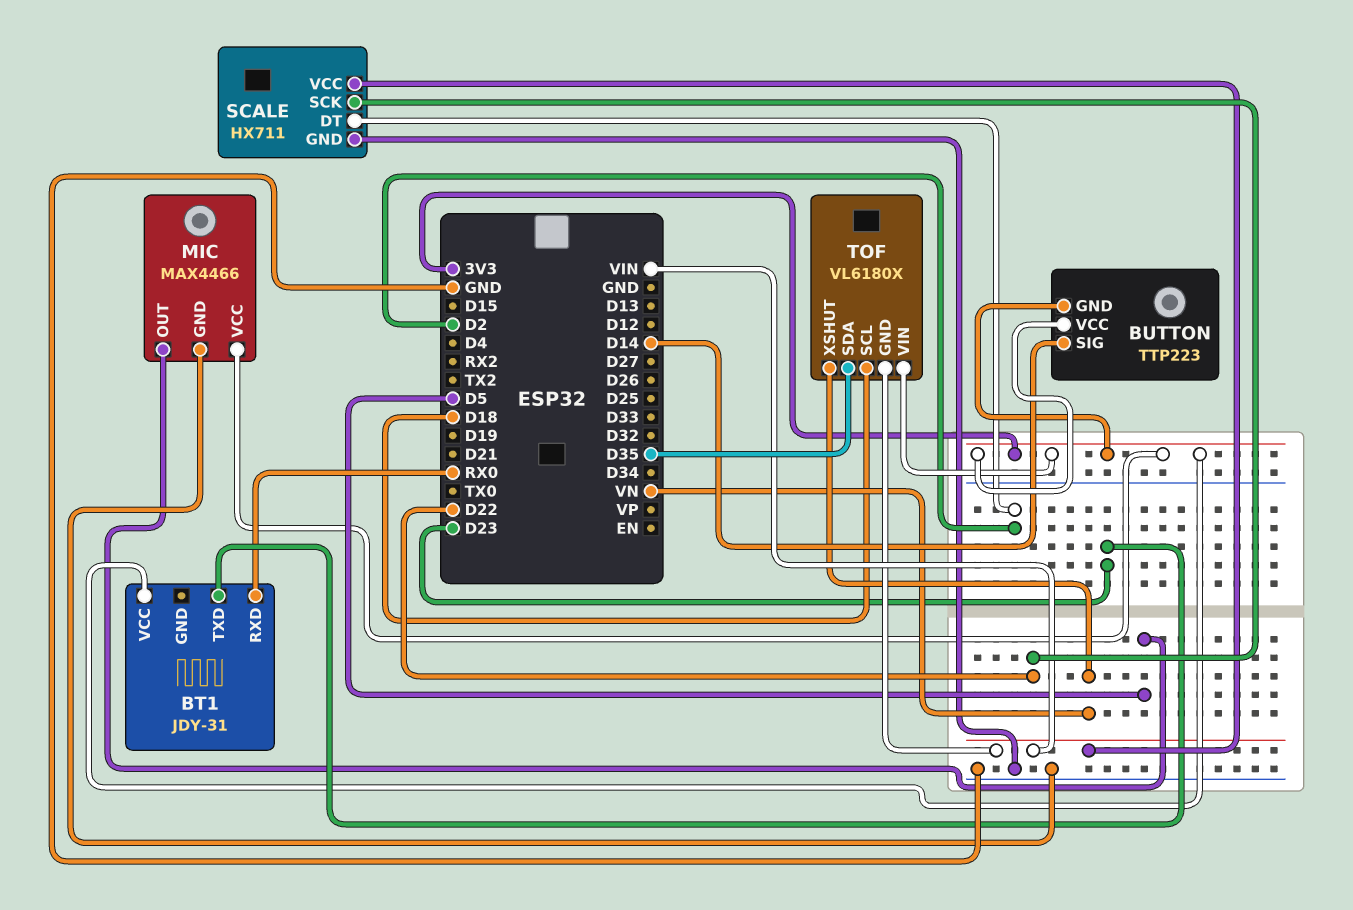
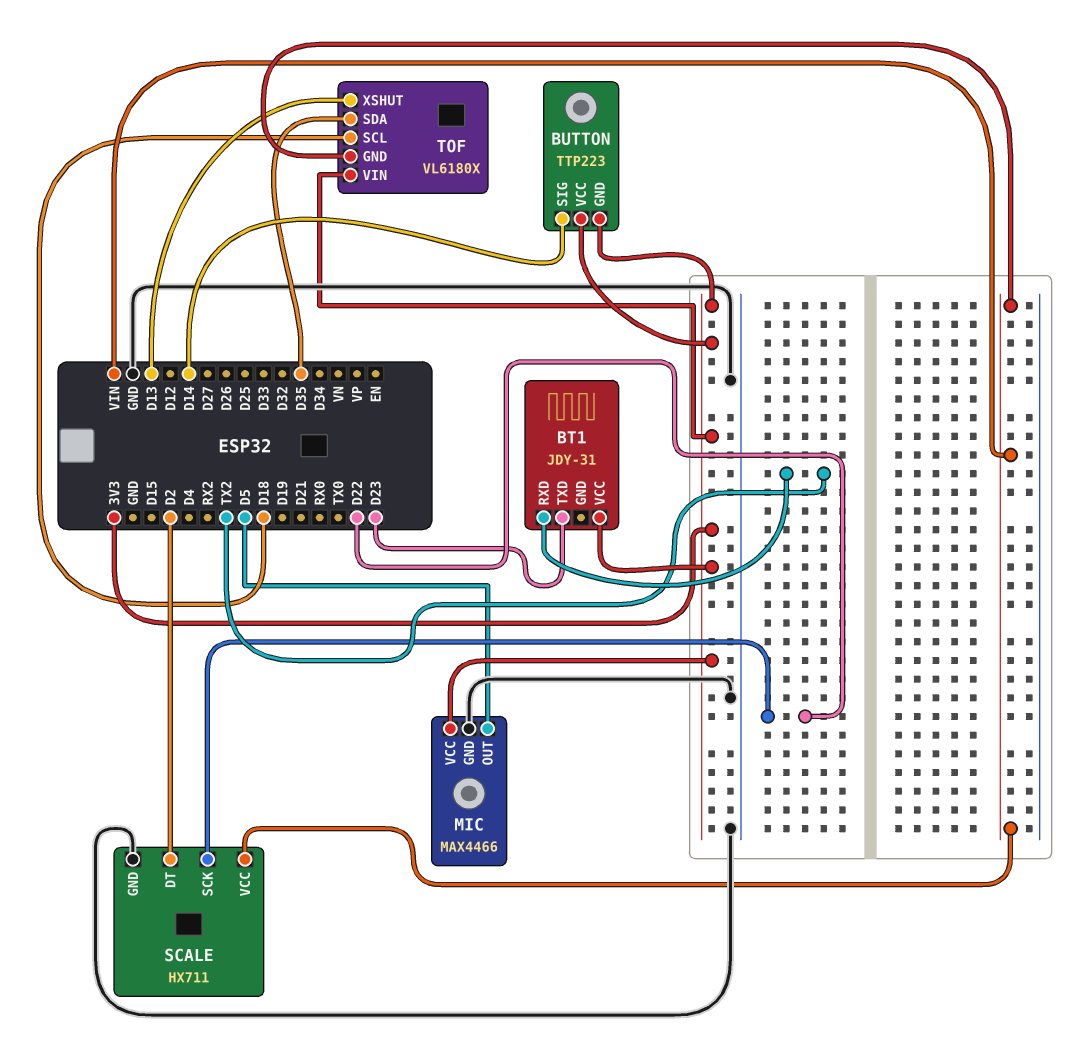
BT1 pin RXD: RX0 -> TX2
TOF pin XSHUT: VN -> D13

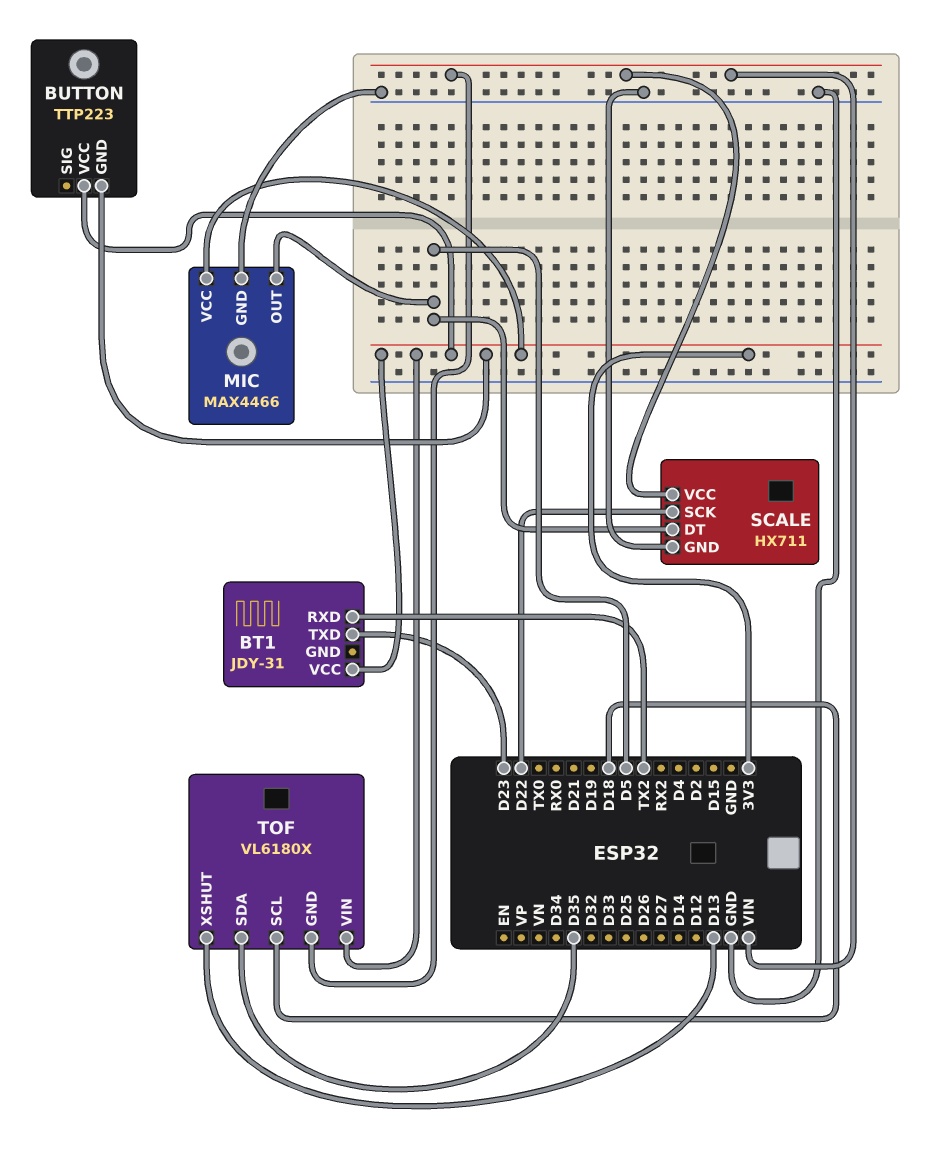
BUTTON pin SIG: D14 -> none
SCALE pin DT: D2 -> D5

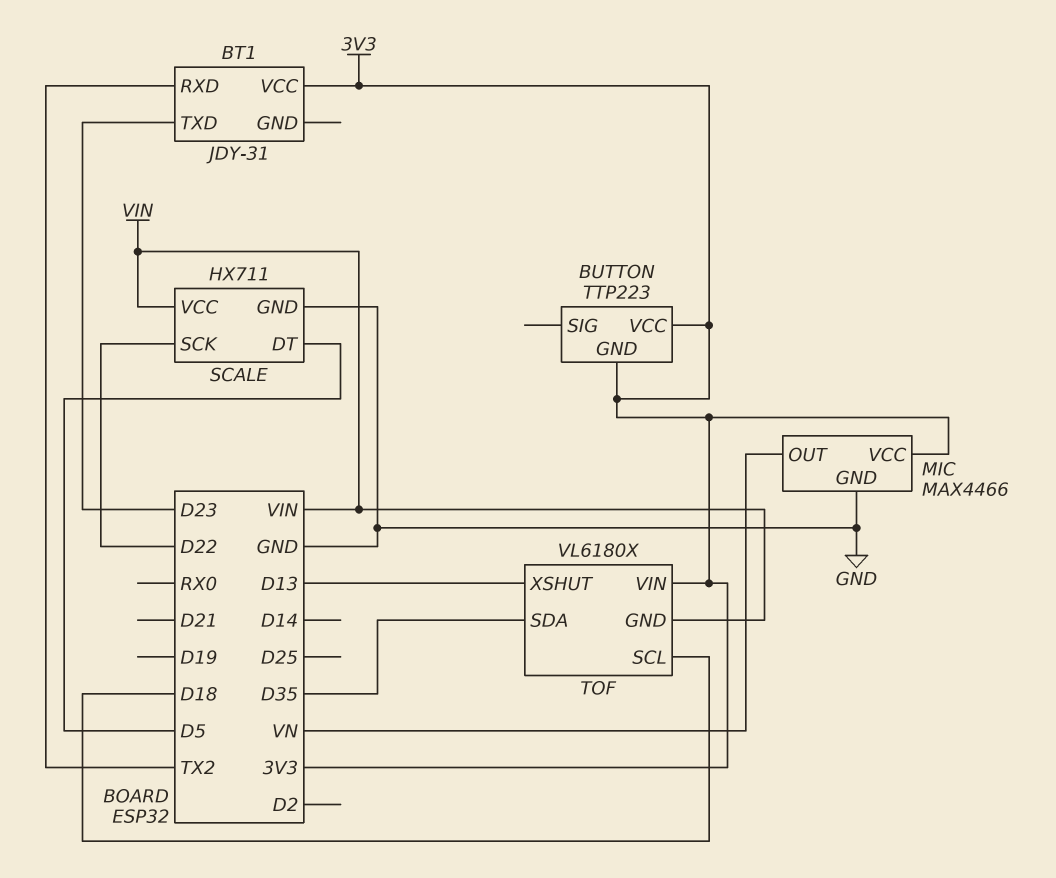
MIC pin OUT: D5 -> VN

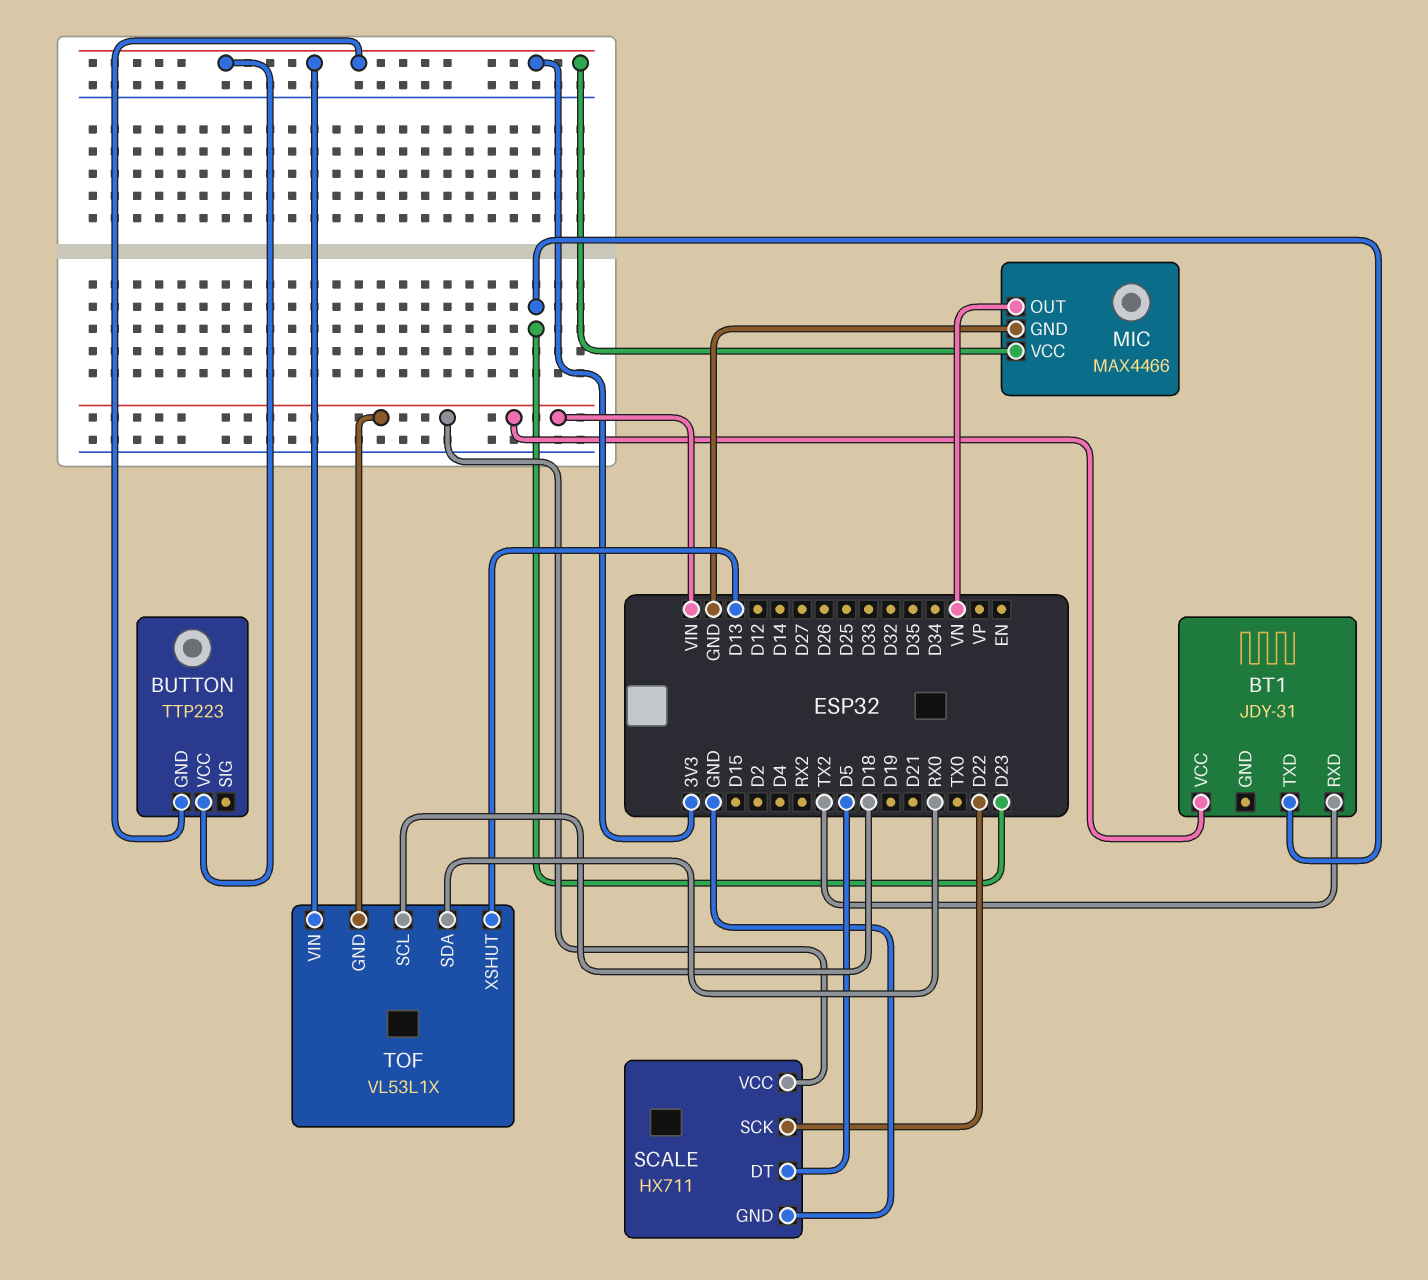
BT1 pin VCC: 3V3 -> VIN
TOF: VL6180X -> VL53L1X
TOF pin SDA: D35 -> RX0

